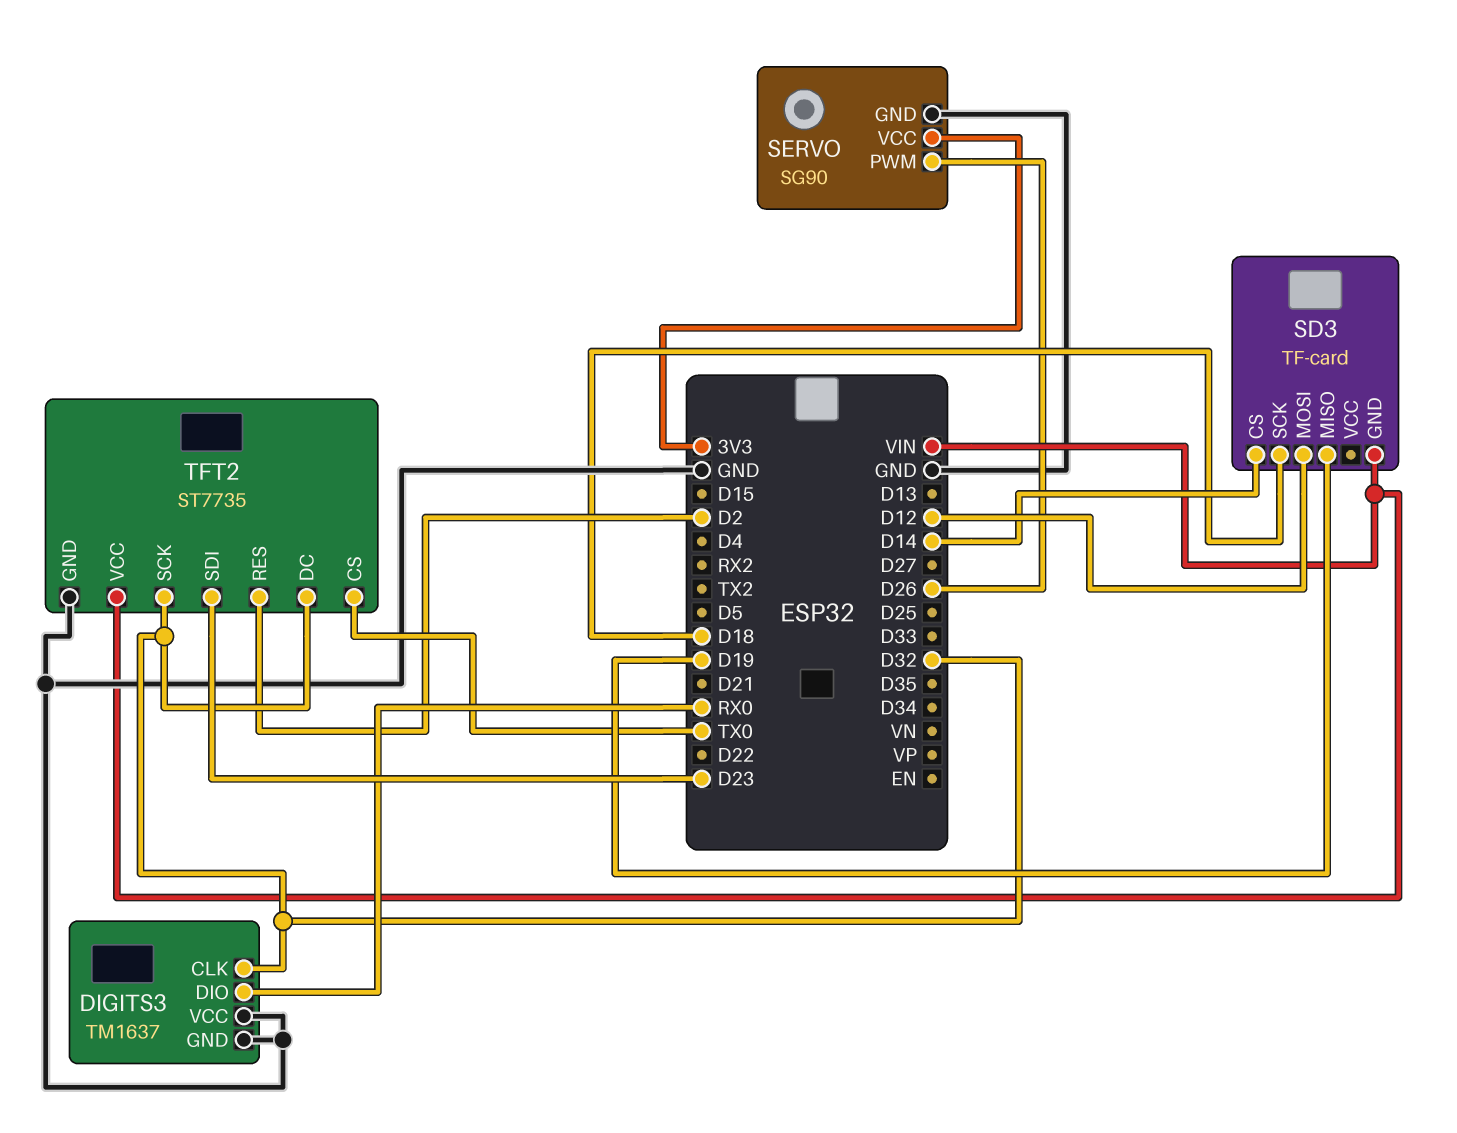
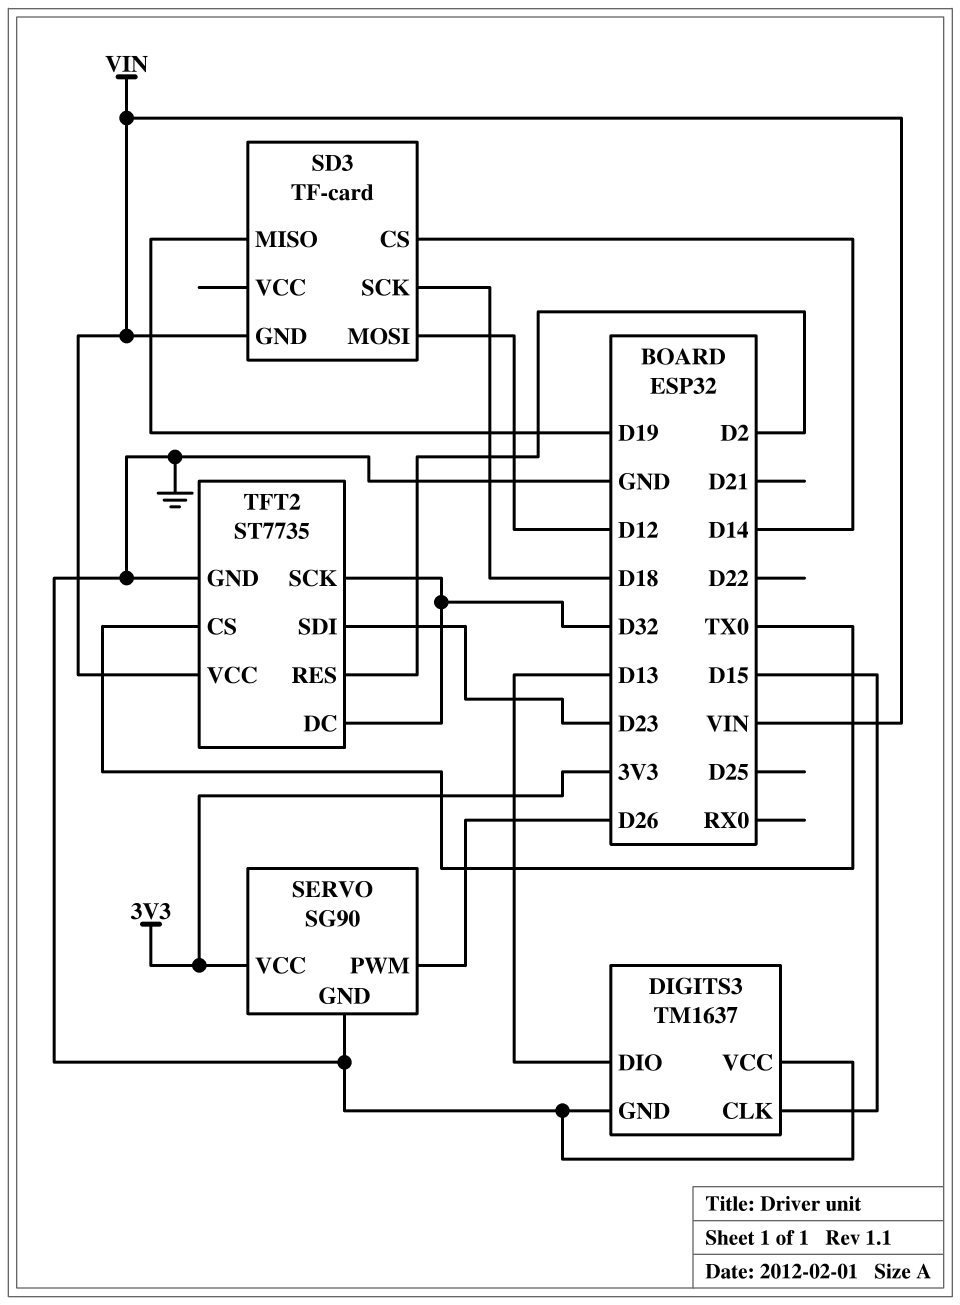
DIGITS3 pin CLK: D32 -> D15
DIGITS3 pin DIO: RX0 -> D13

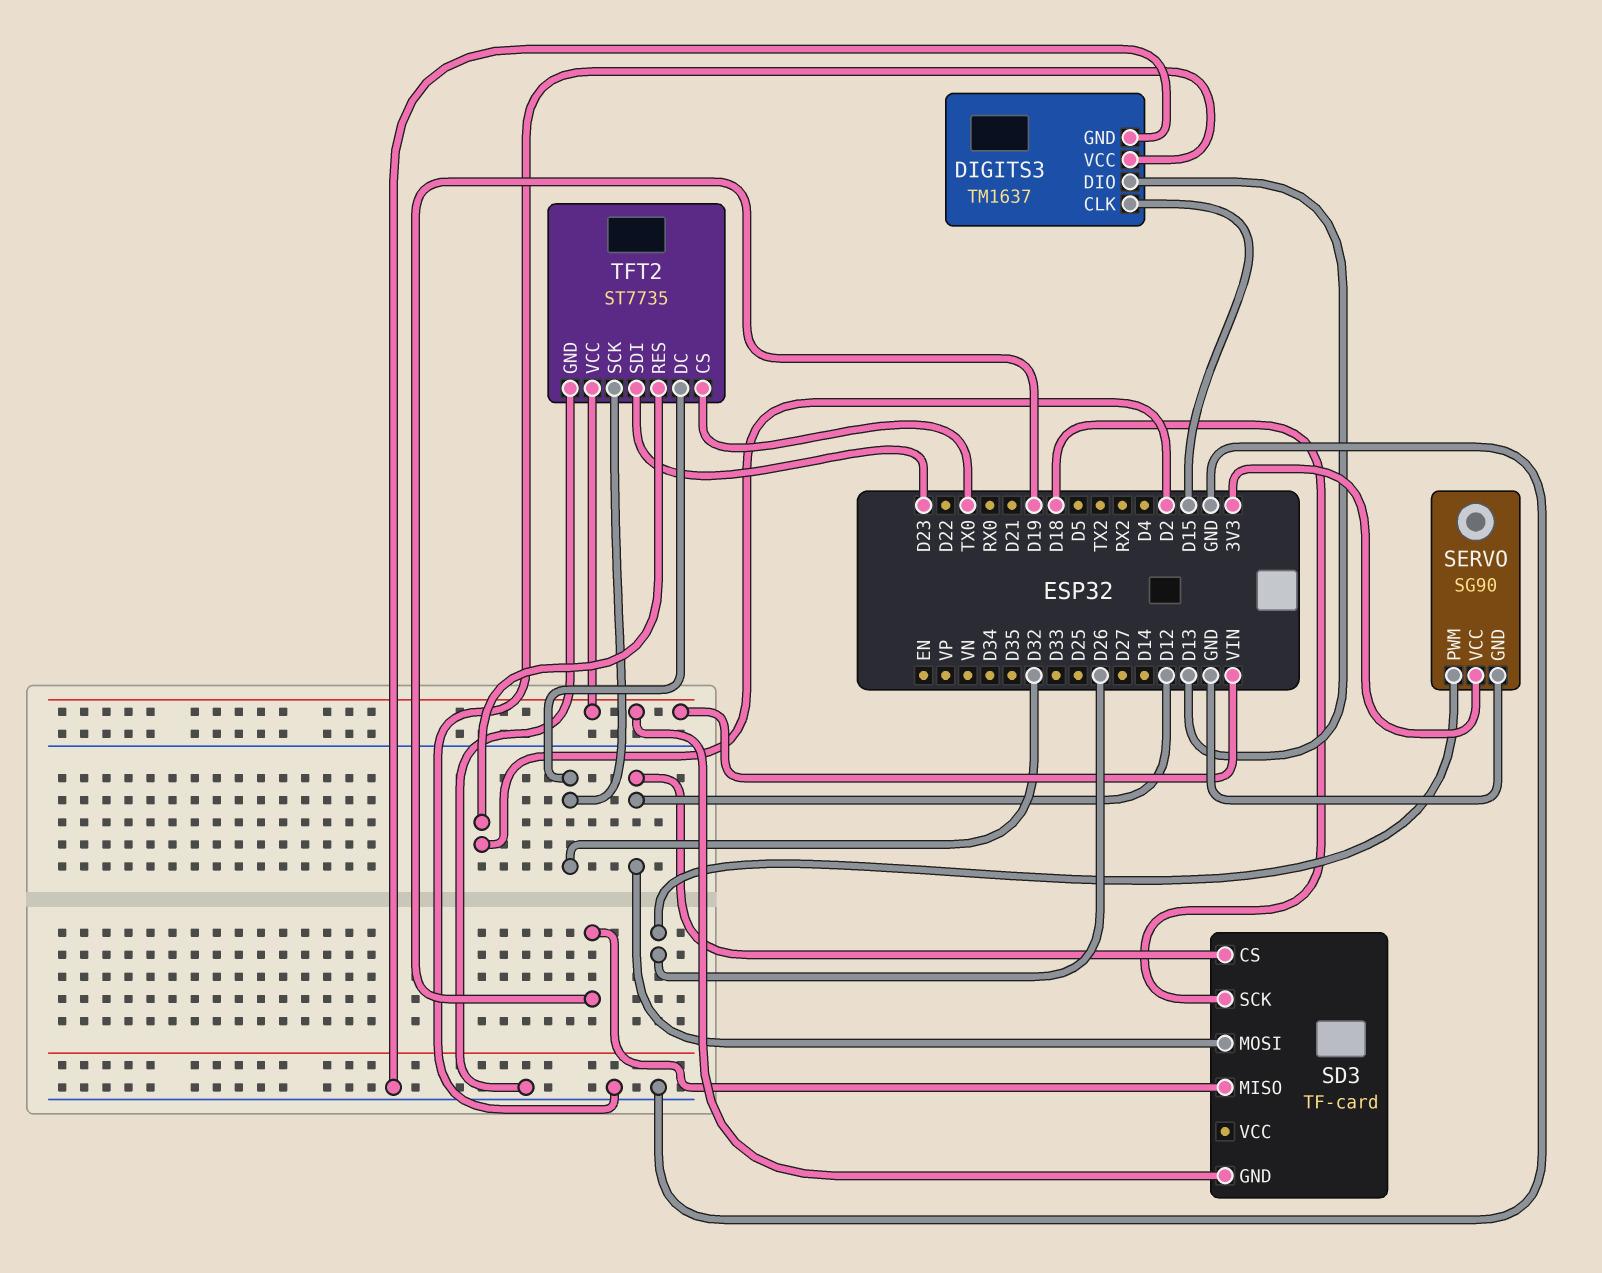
SD3 pin CS: D14 -> D12

